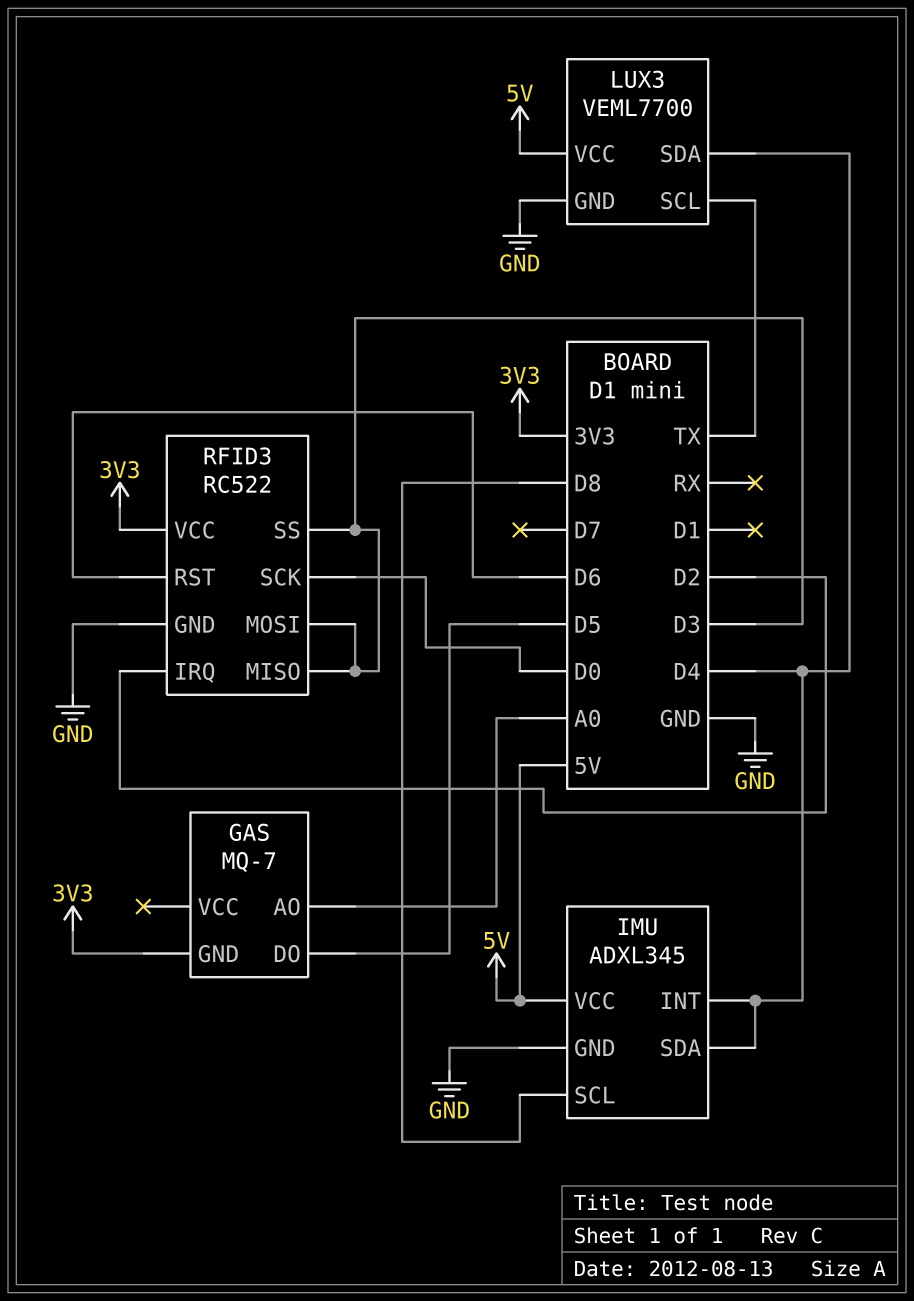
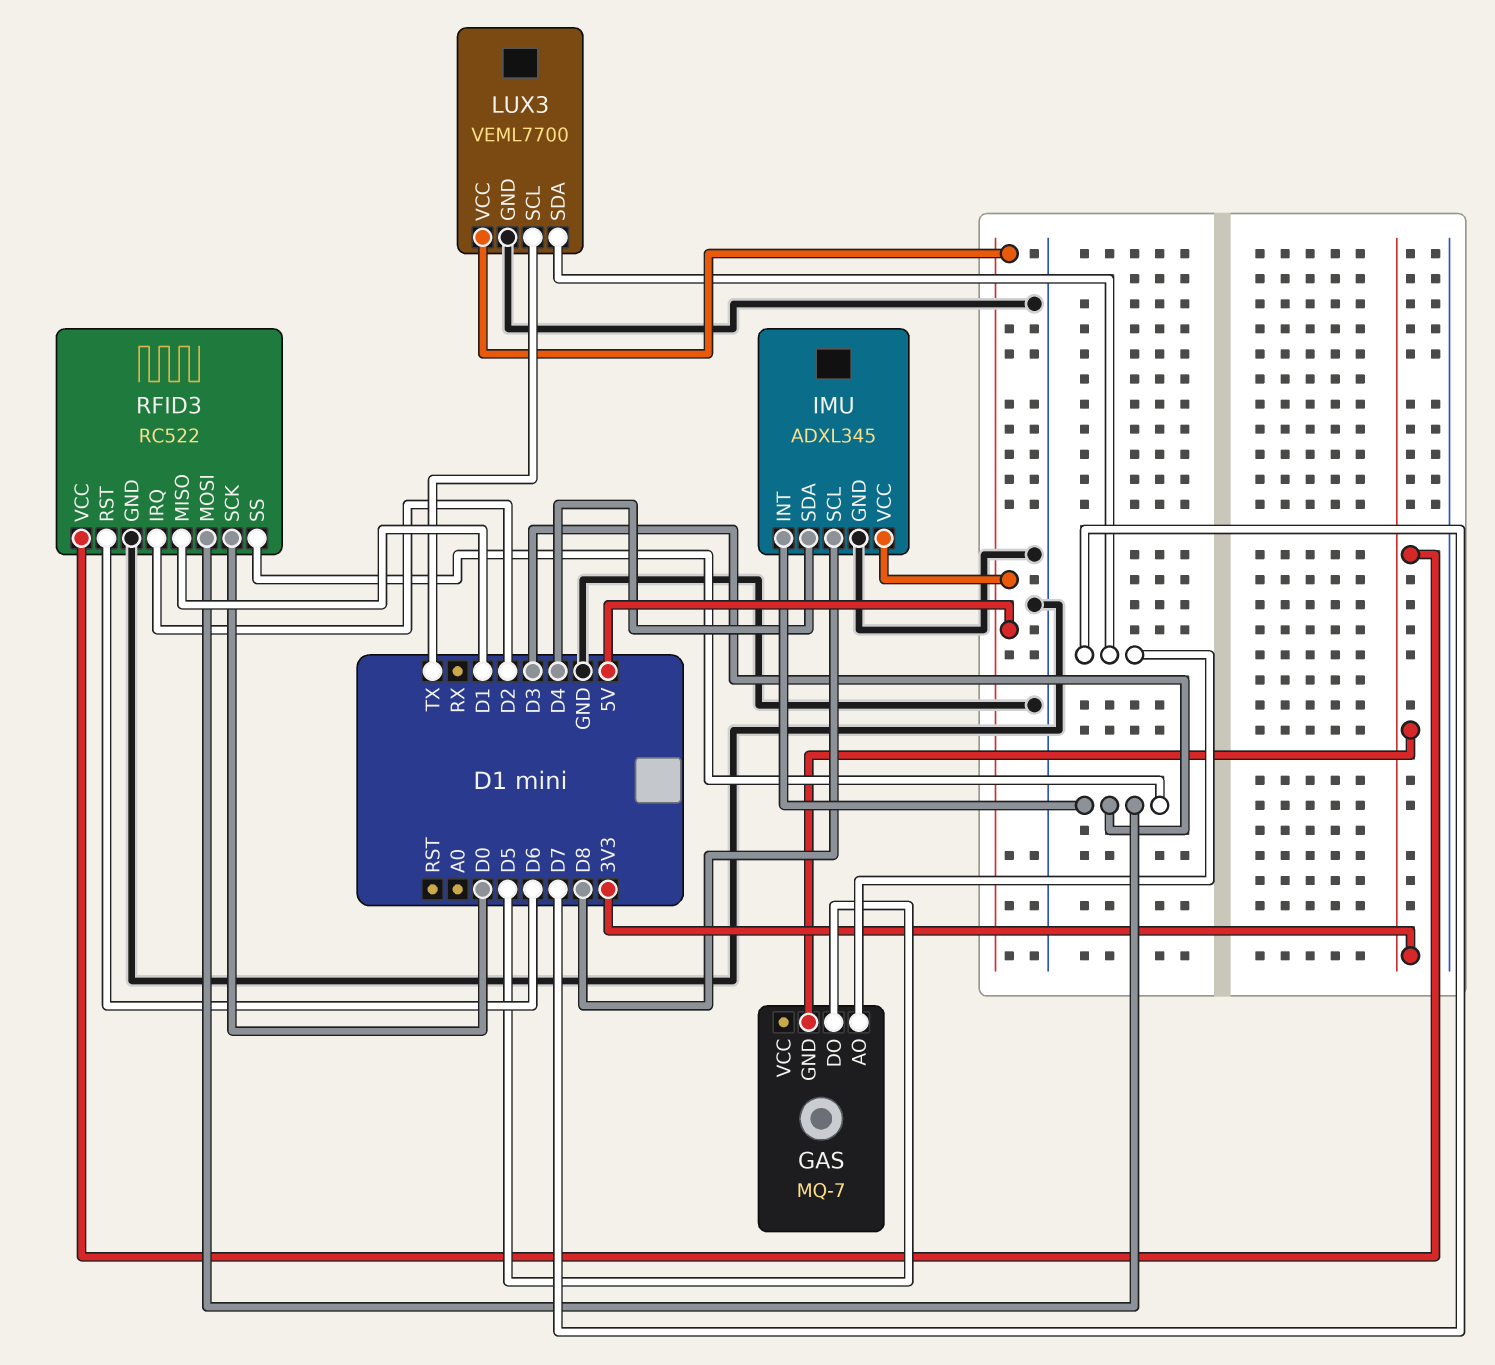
GAS pin AO: A0 -> D7
IMU pin INT: D4 -> D3
LUX3 pin SDA: D4 -> D7
RFID3 pin MISO: D3 -> D1

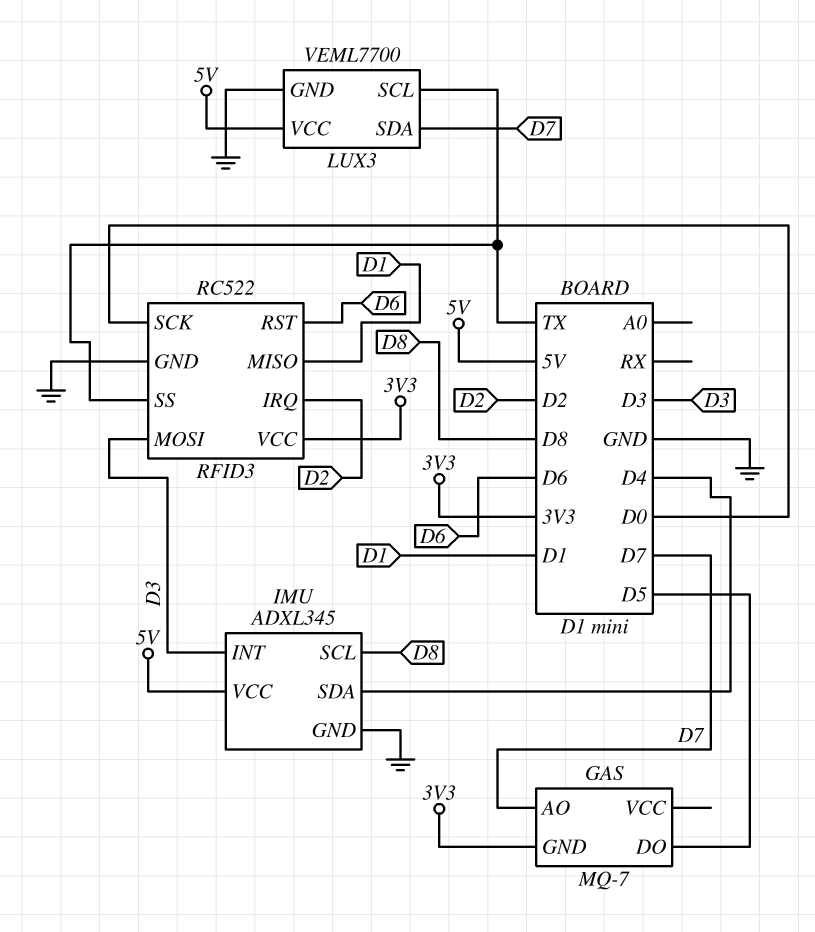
RFID3 pin SS: D3 -> TX

